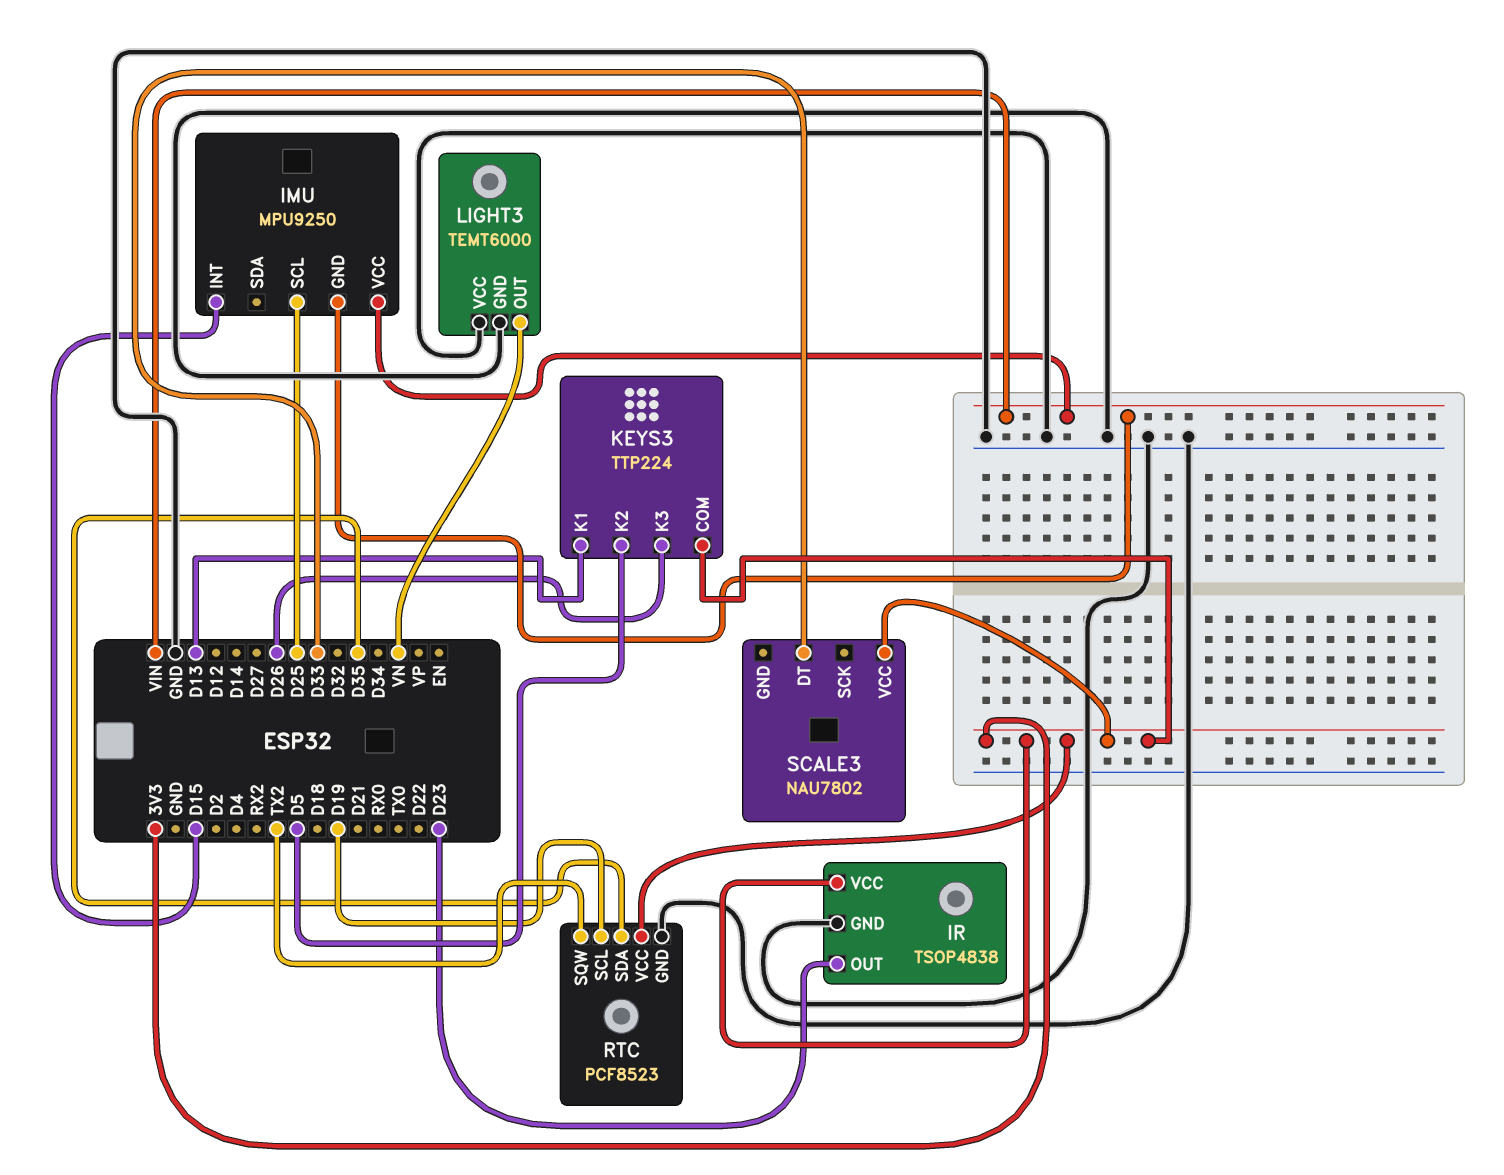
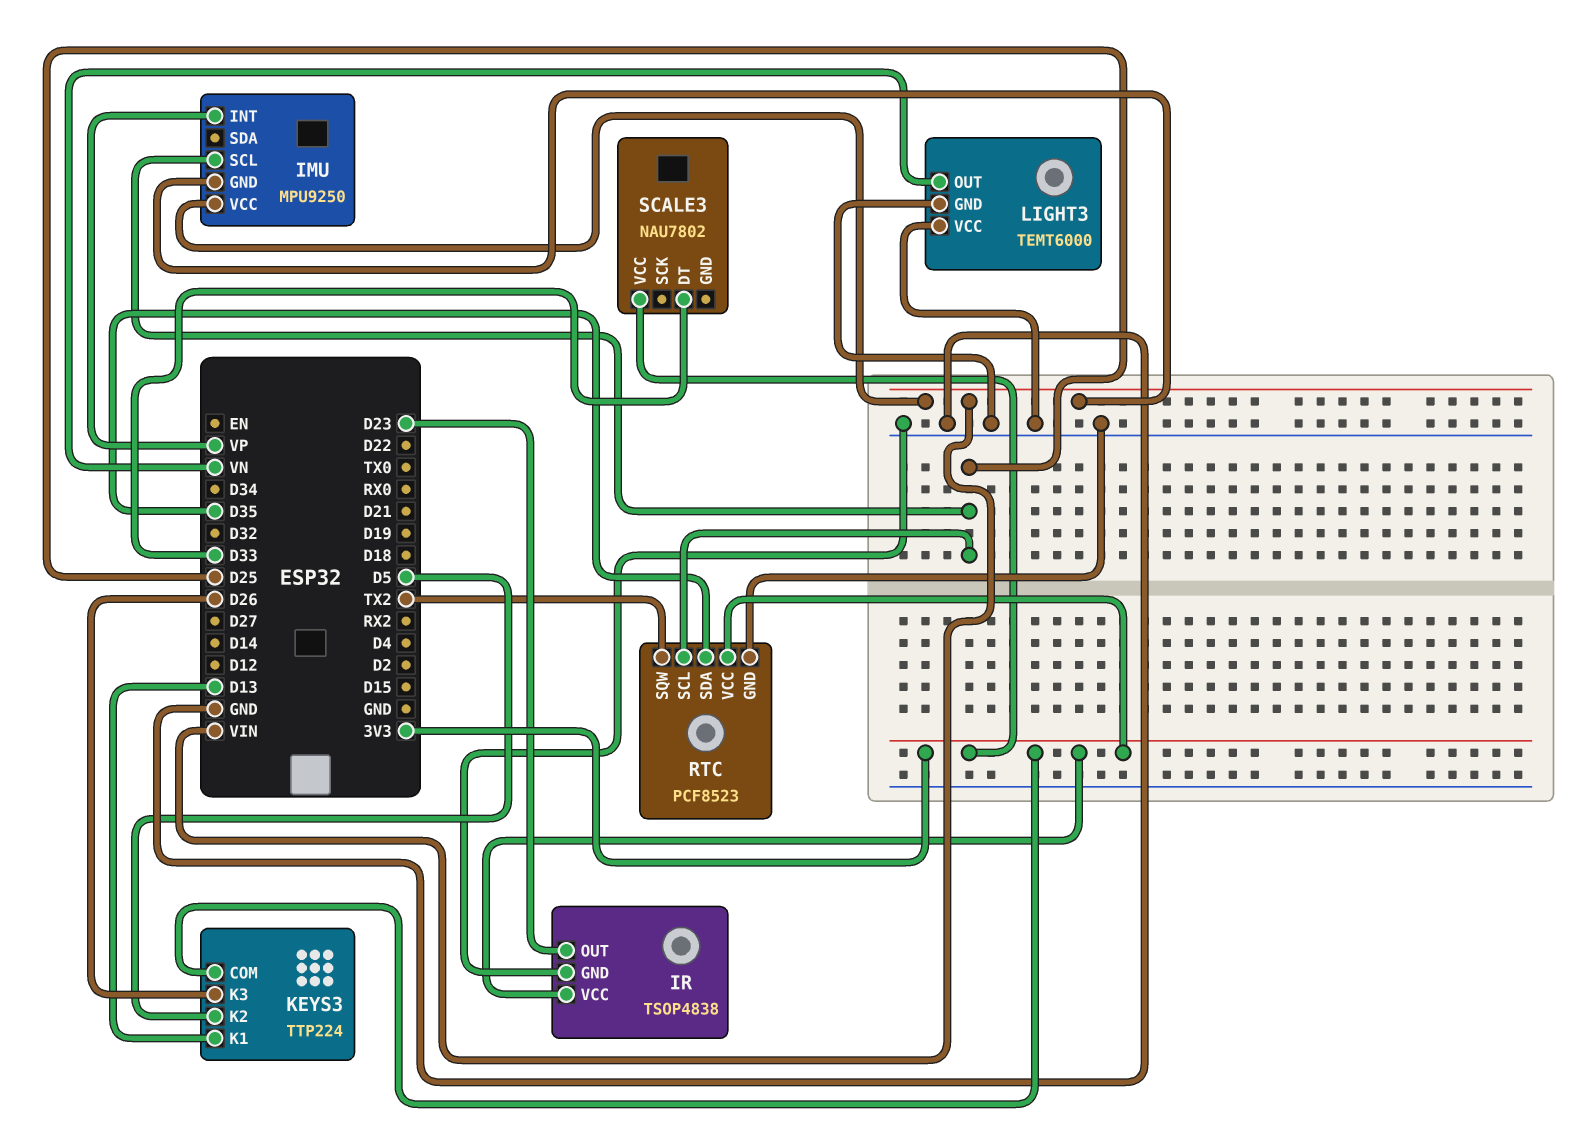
IMU pin INT: D15 -> VP
RTC pin SCL: D19 -> D25

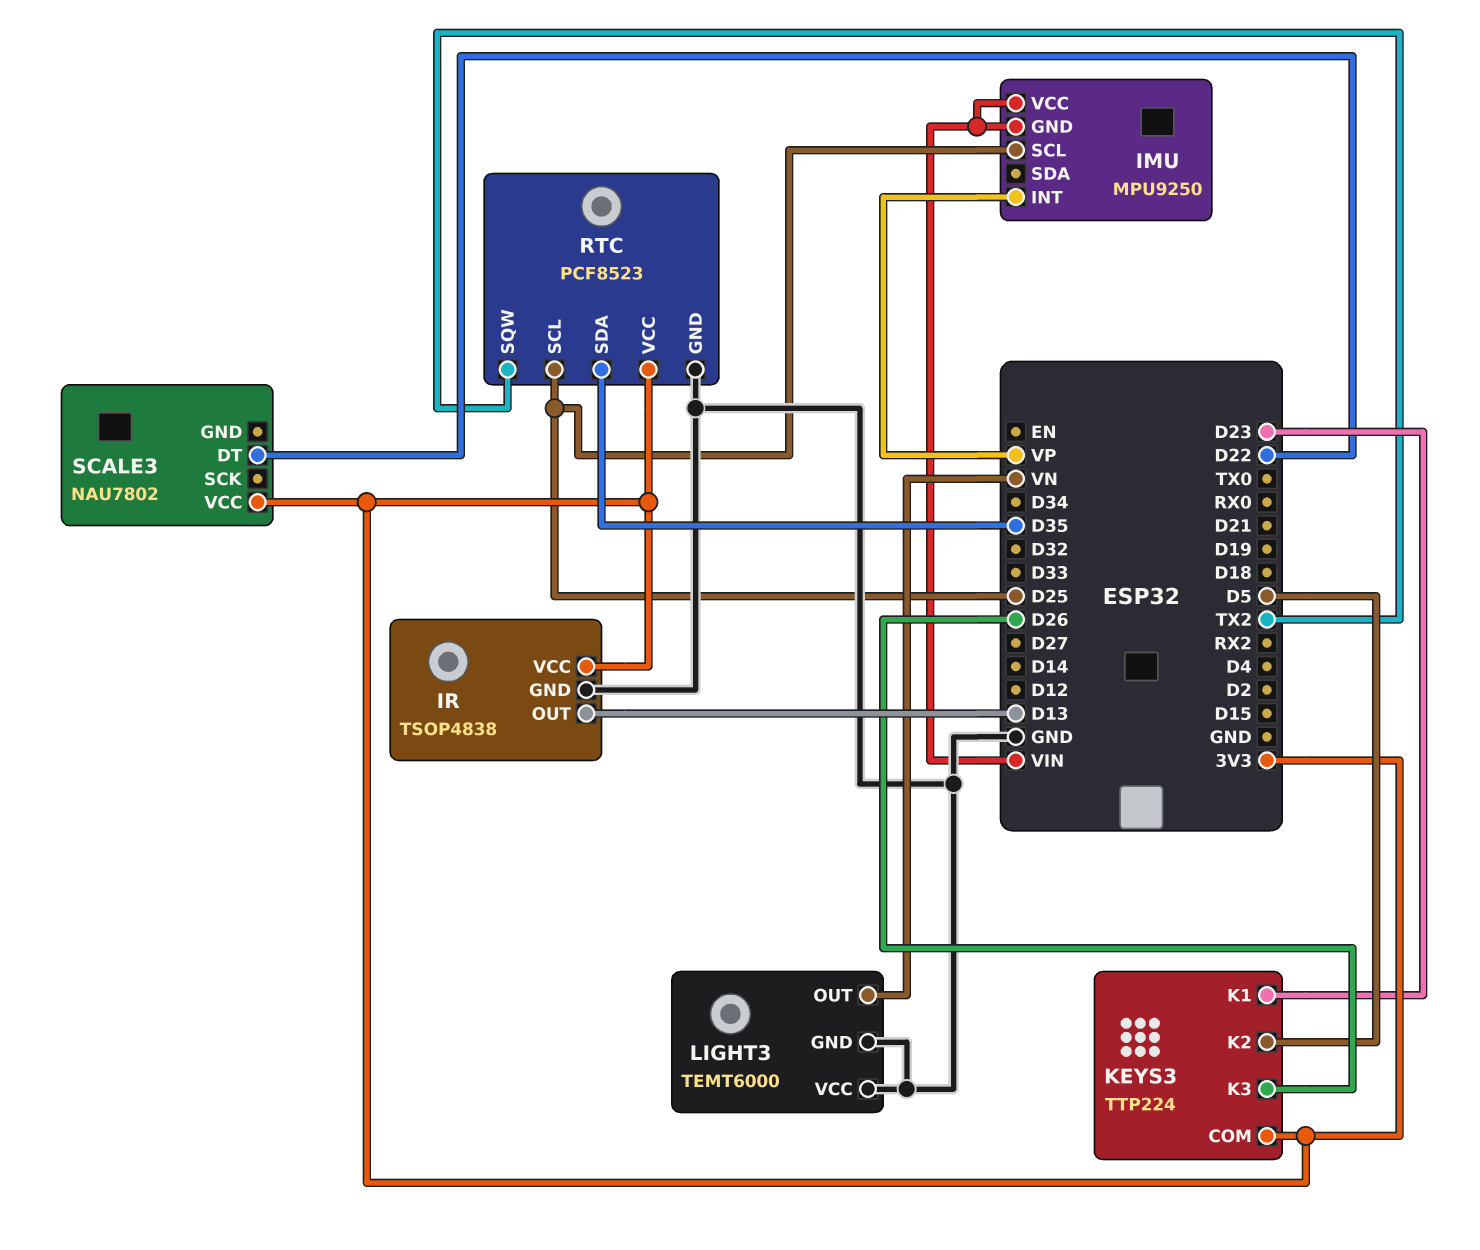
IR pin OUT: D23 -> D13
KEYS3 pin K1: D13 -> D23
SCALE3 pin DT: D33 -> D22

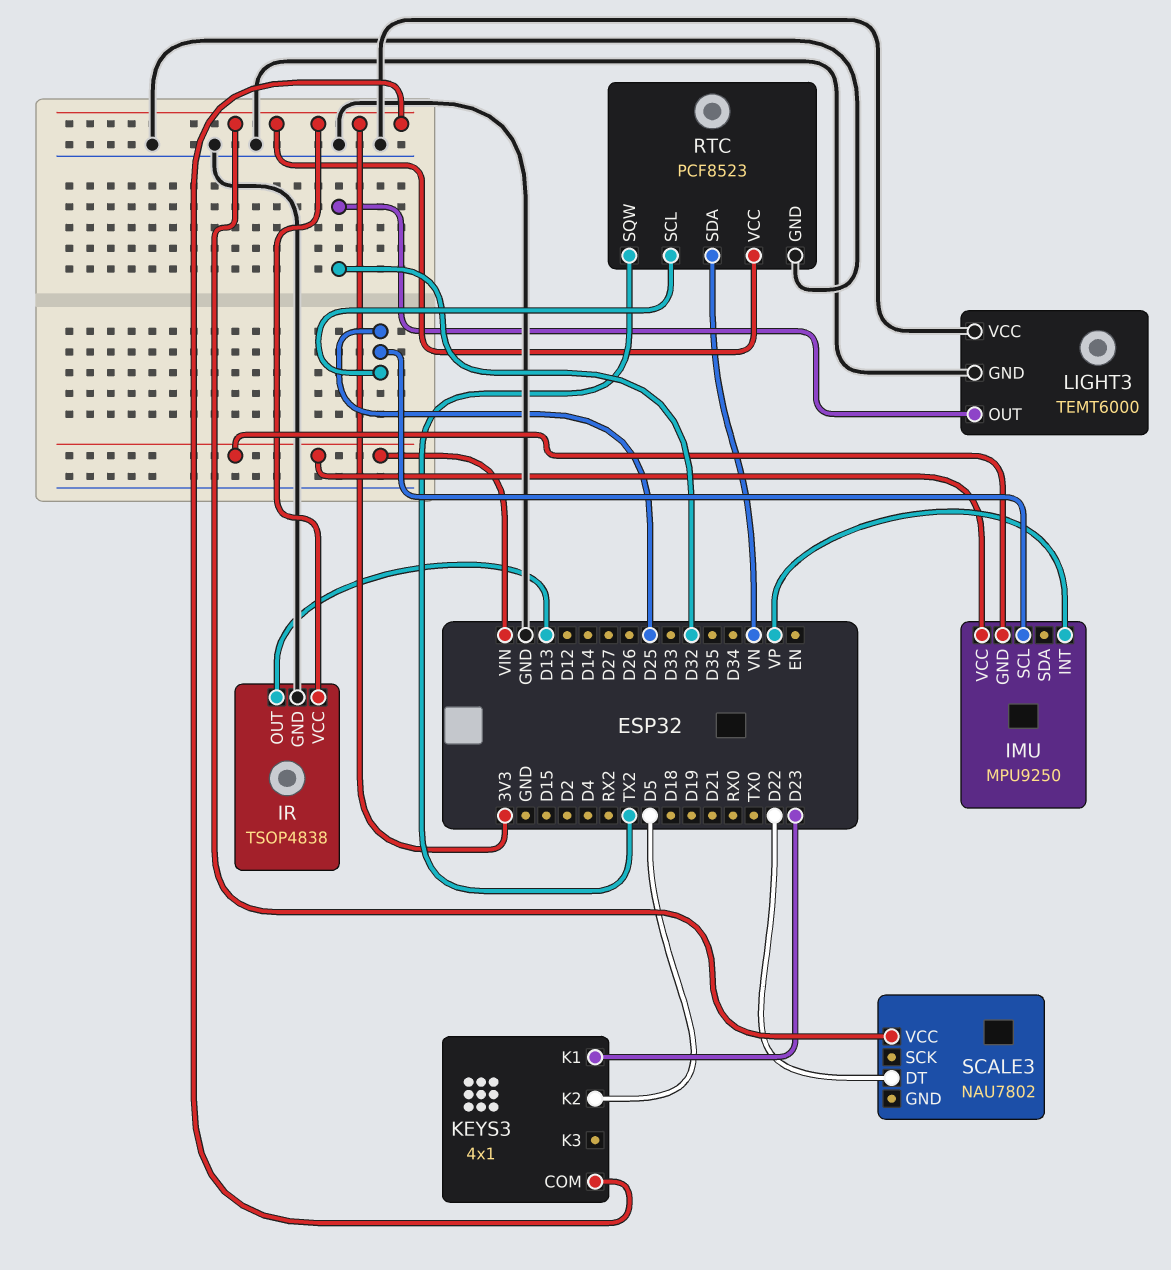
KEYS3: TTP224 -> 4x1
KEYS3 pin K3: D26 -> none
LIGHT3 pin OUT: VN -> D32
RTC pin SDA: D35 -> VN

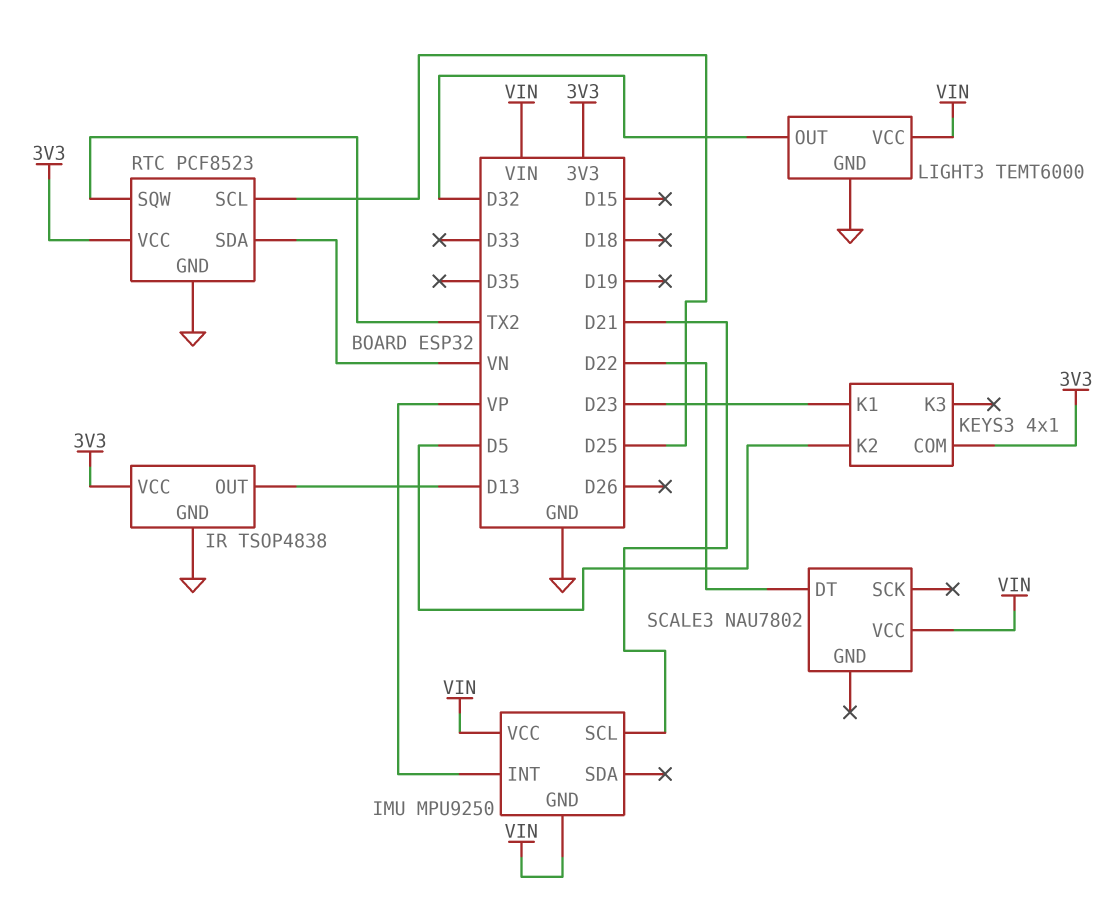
IMU pin SCL: D25 -> D21
LIGHT3 pin VCC: GND -> VIN
SCALE3 pin VCC: 3V3 -> VIN

